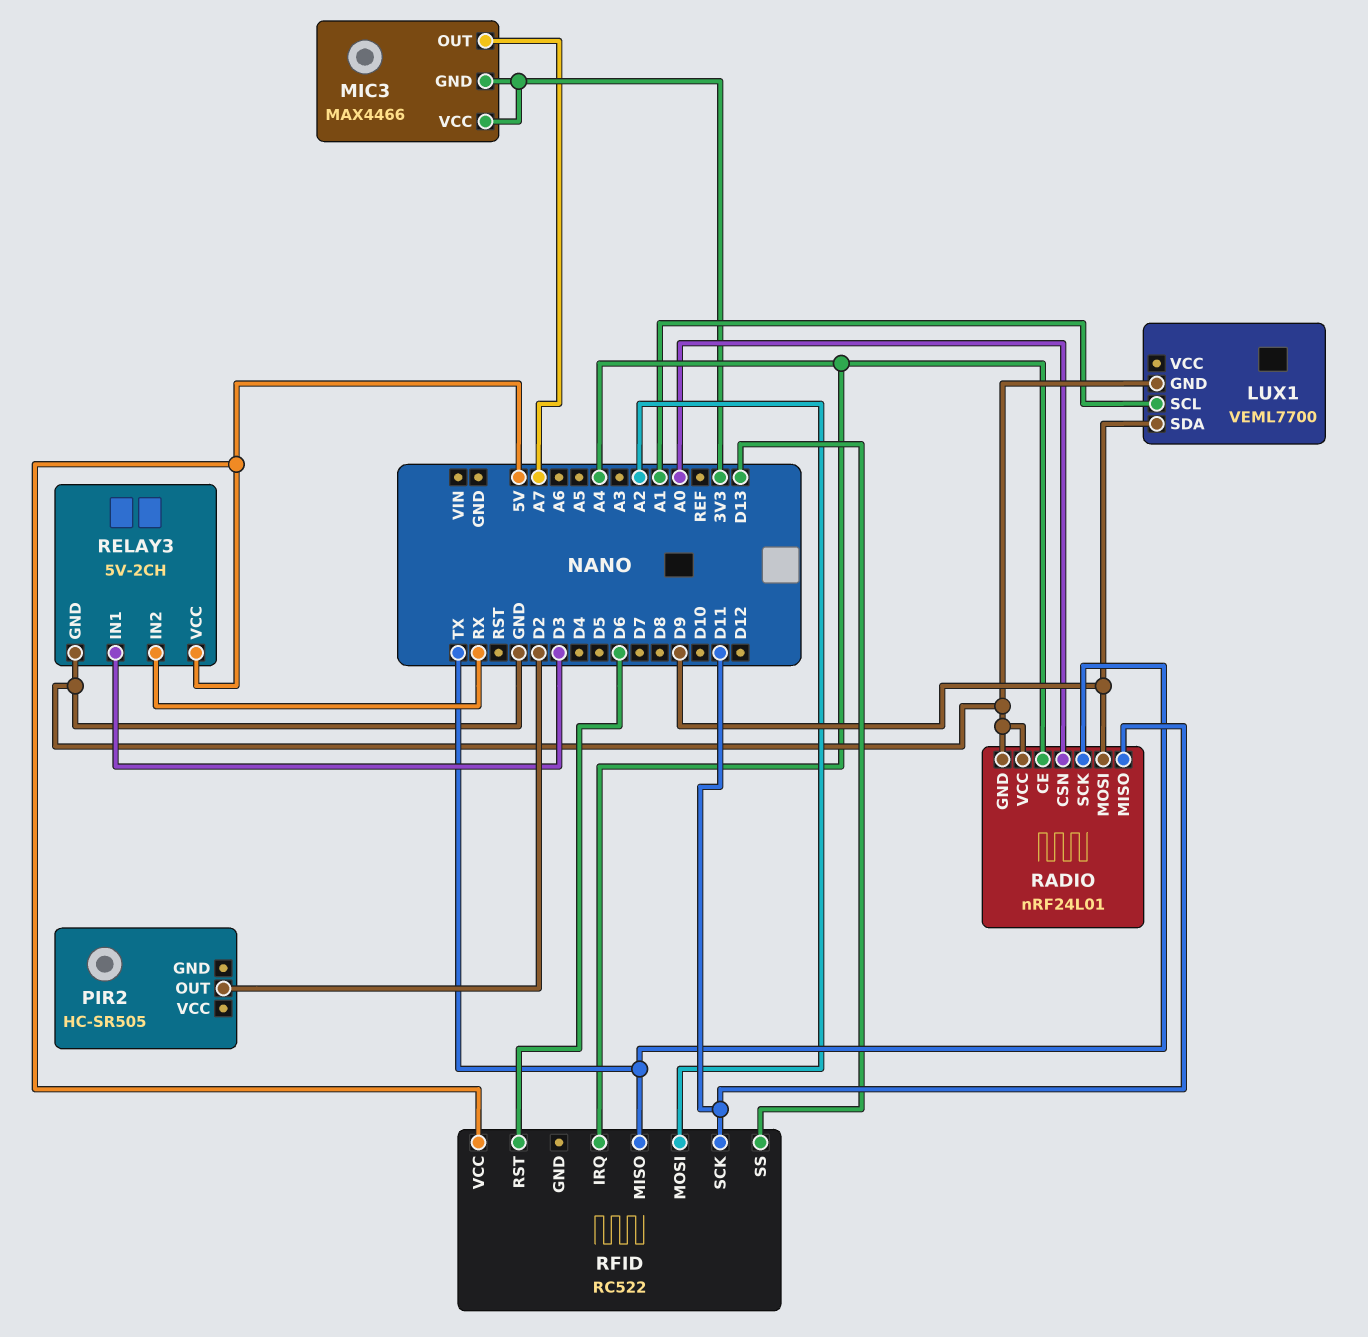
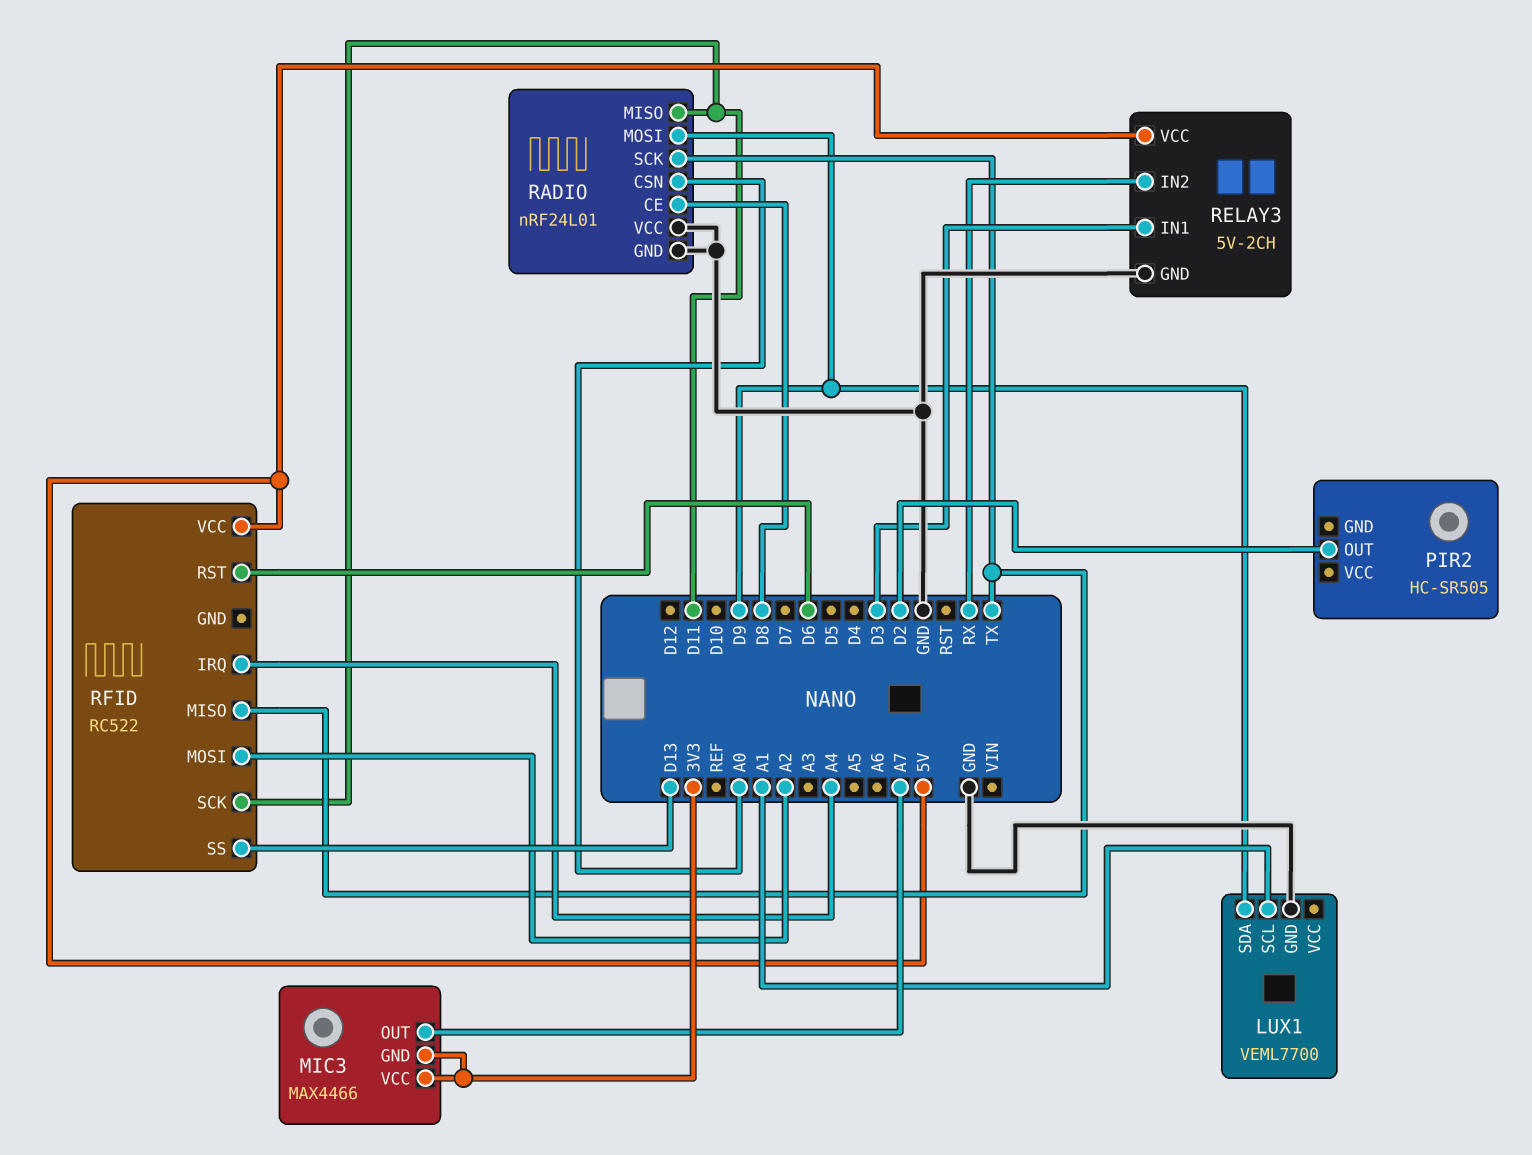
RADIO pin CE: A4 -> D8

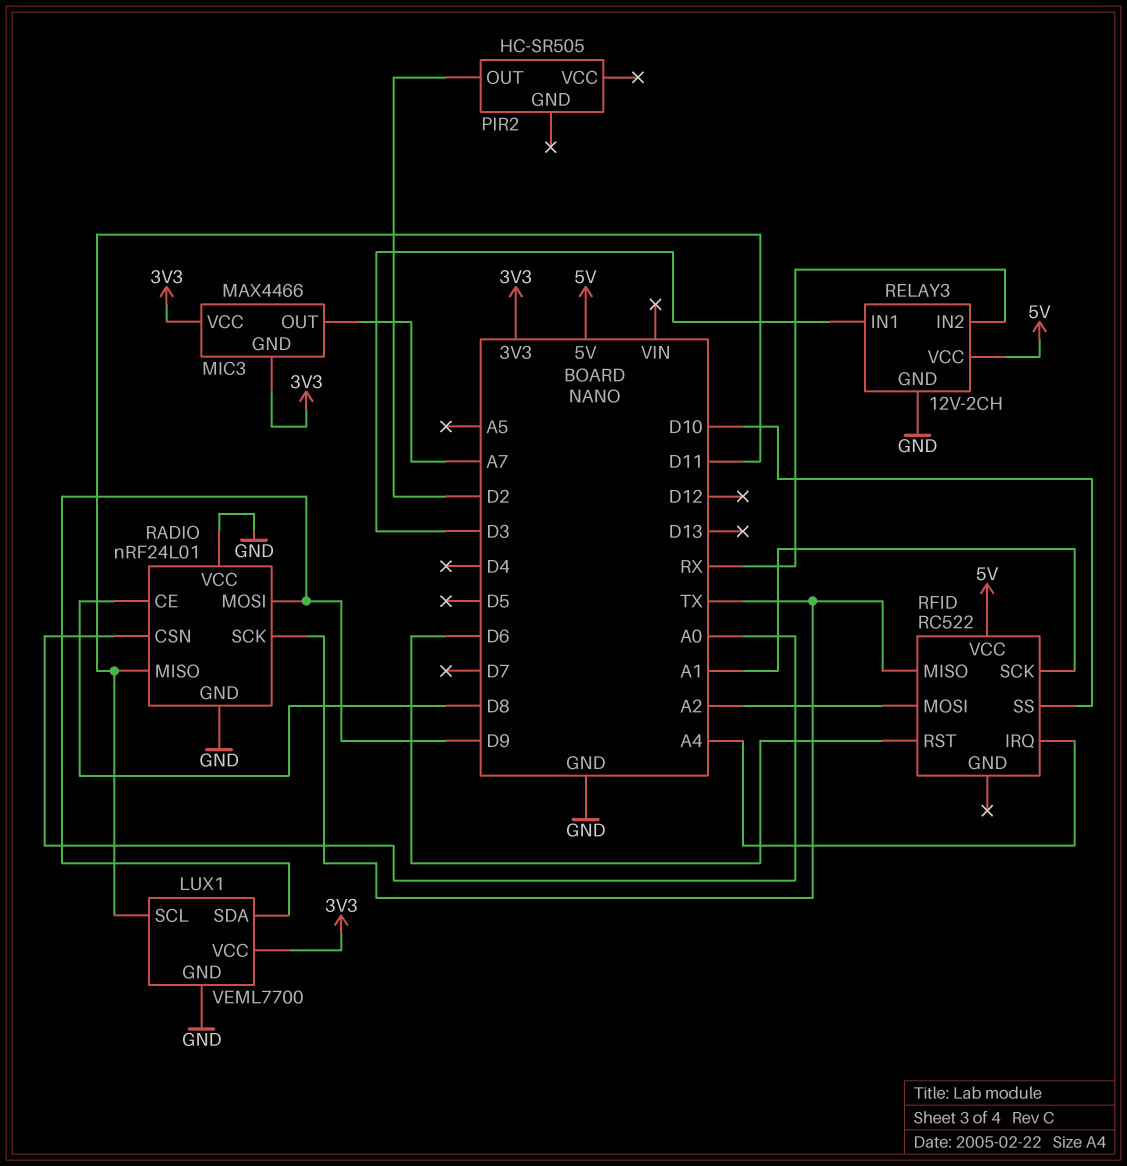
LUX1 pin SCL: A1 -> D11
LUX1 pin VCC: none -> 3V3
RELAY3: 5V-2CH -> 12V-2CH
RFID pin SCK: D11 -> A1
RFID pin SS: D13 -> D10

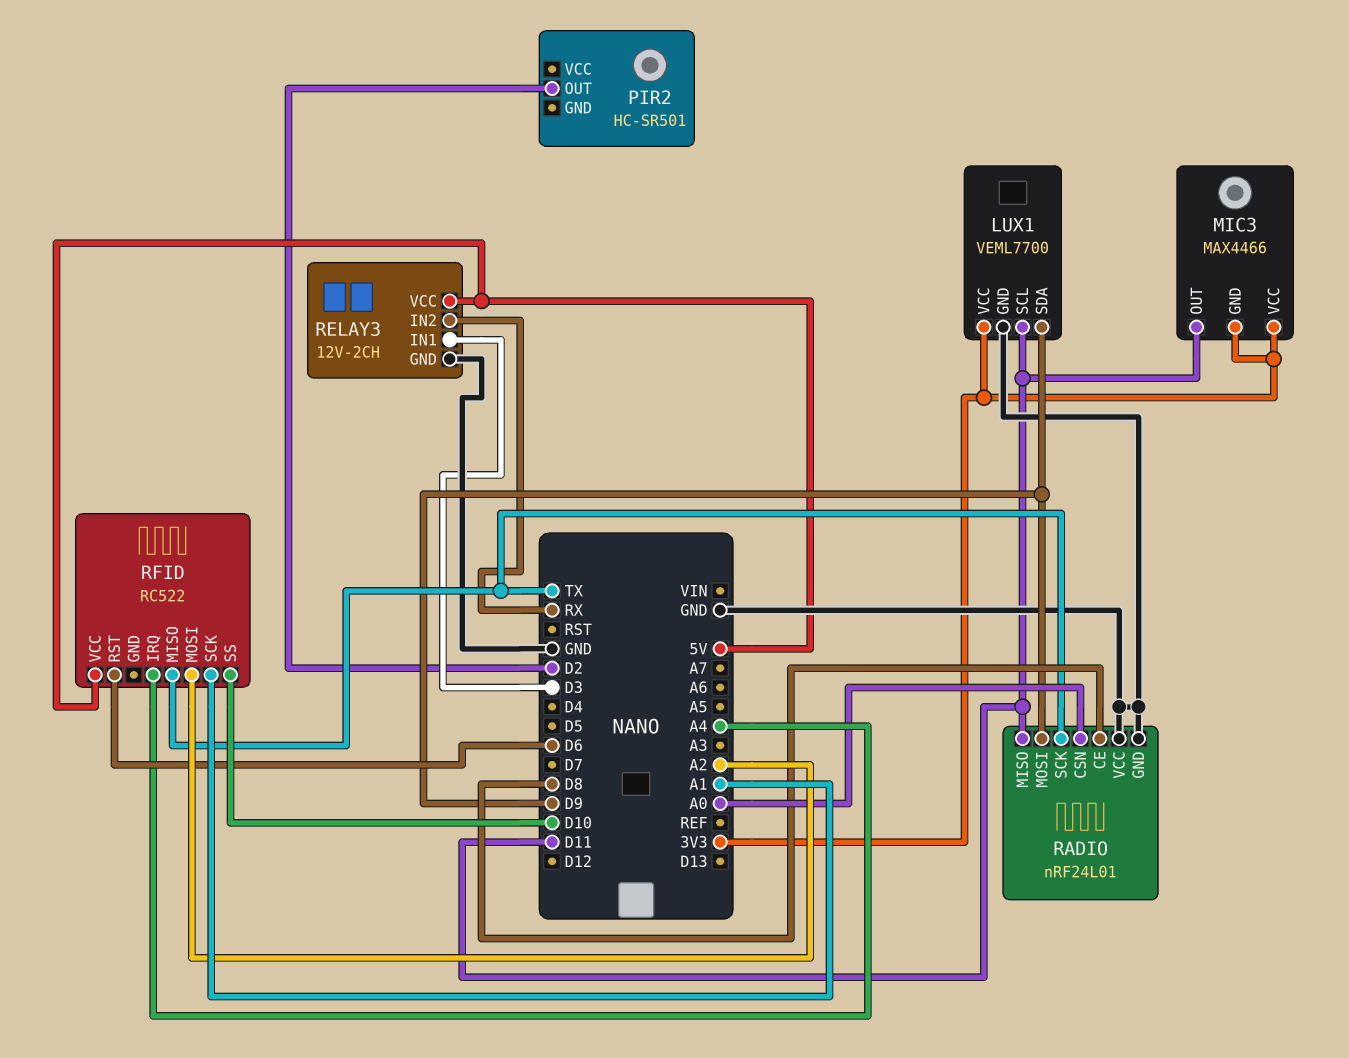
MIC3 pin OUT: A7 -> D11
PIR2: HC-SR505 -> HC-SR501

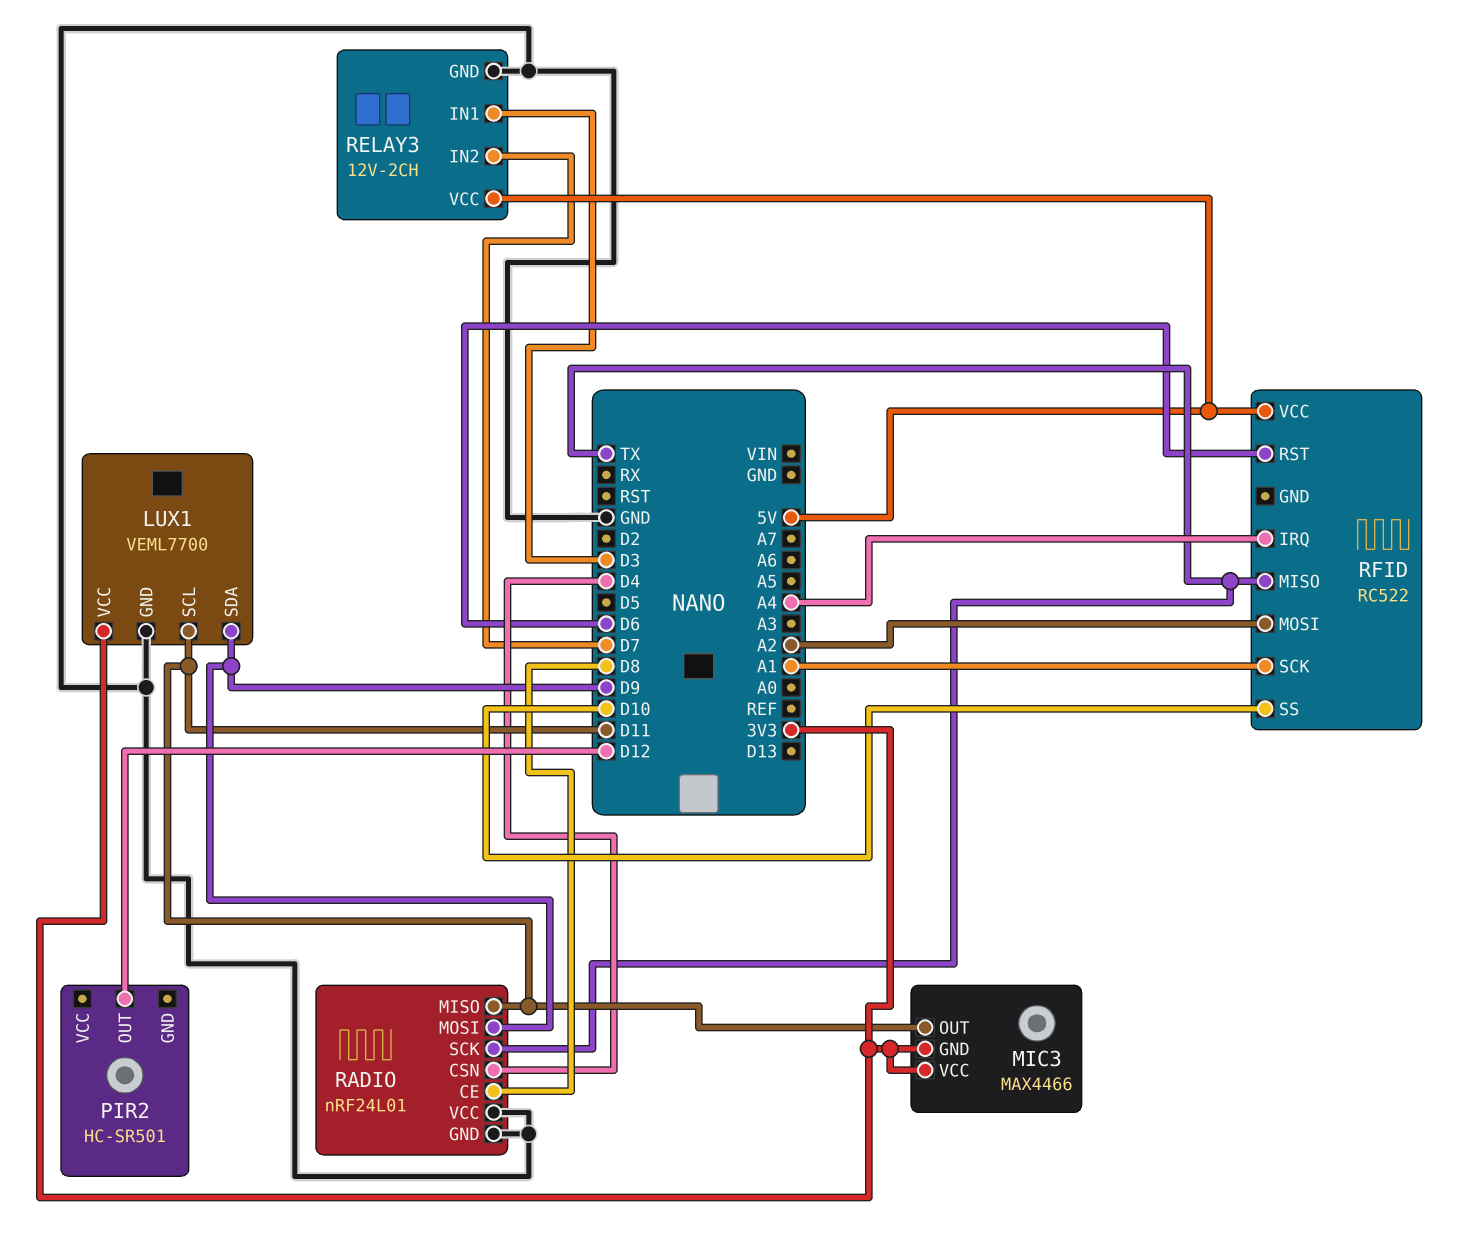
PIR2 pin OUT: D2 -> D12
RADIO pin CSN: A0 -> D4
RELAY3 pin IN2: RX -> D7

